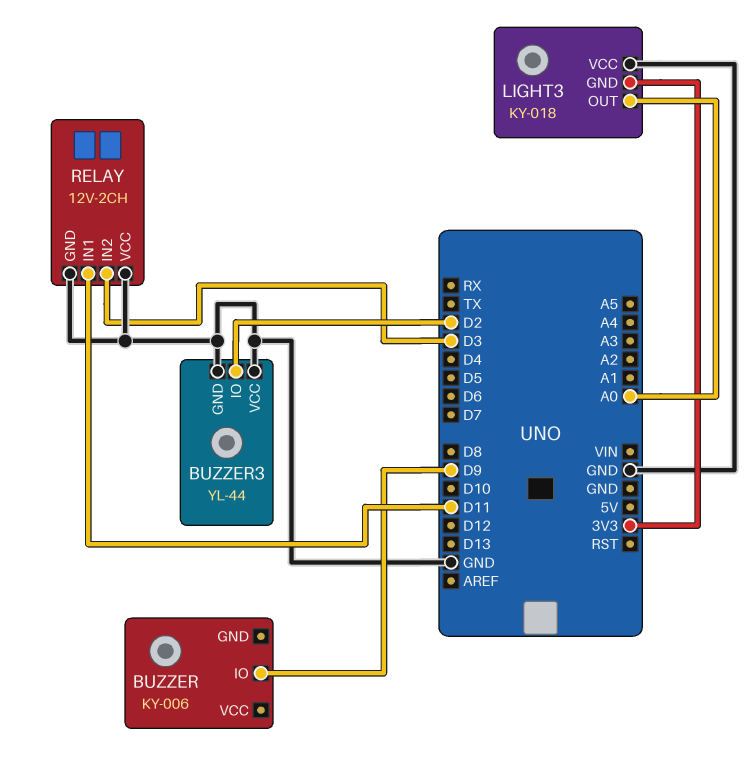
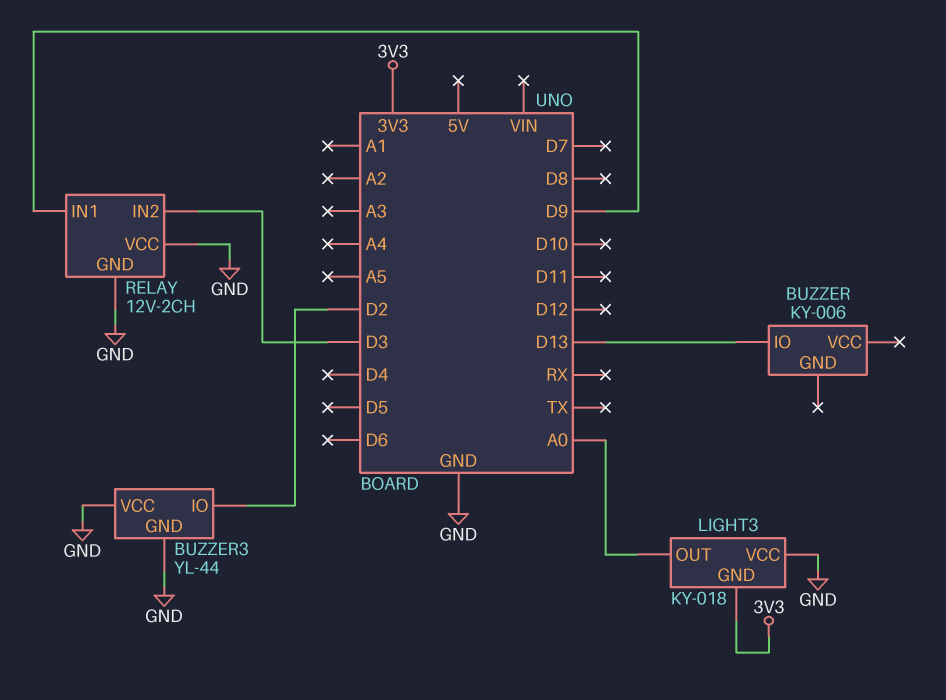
BUZZER pin IO: D9 -> D13
RELAY pin IN1: D11 -> D9

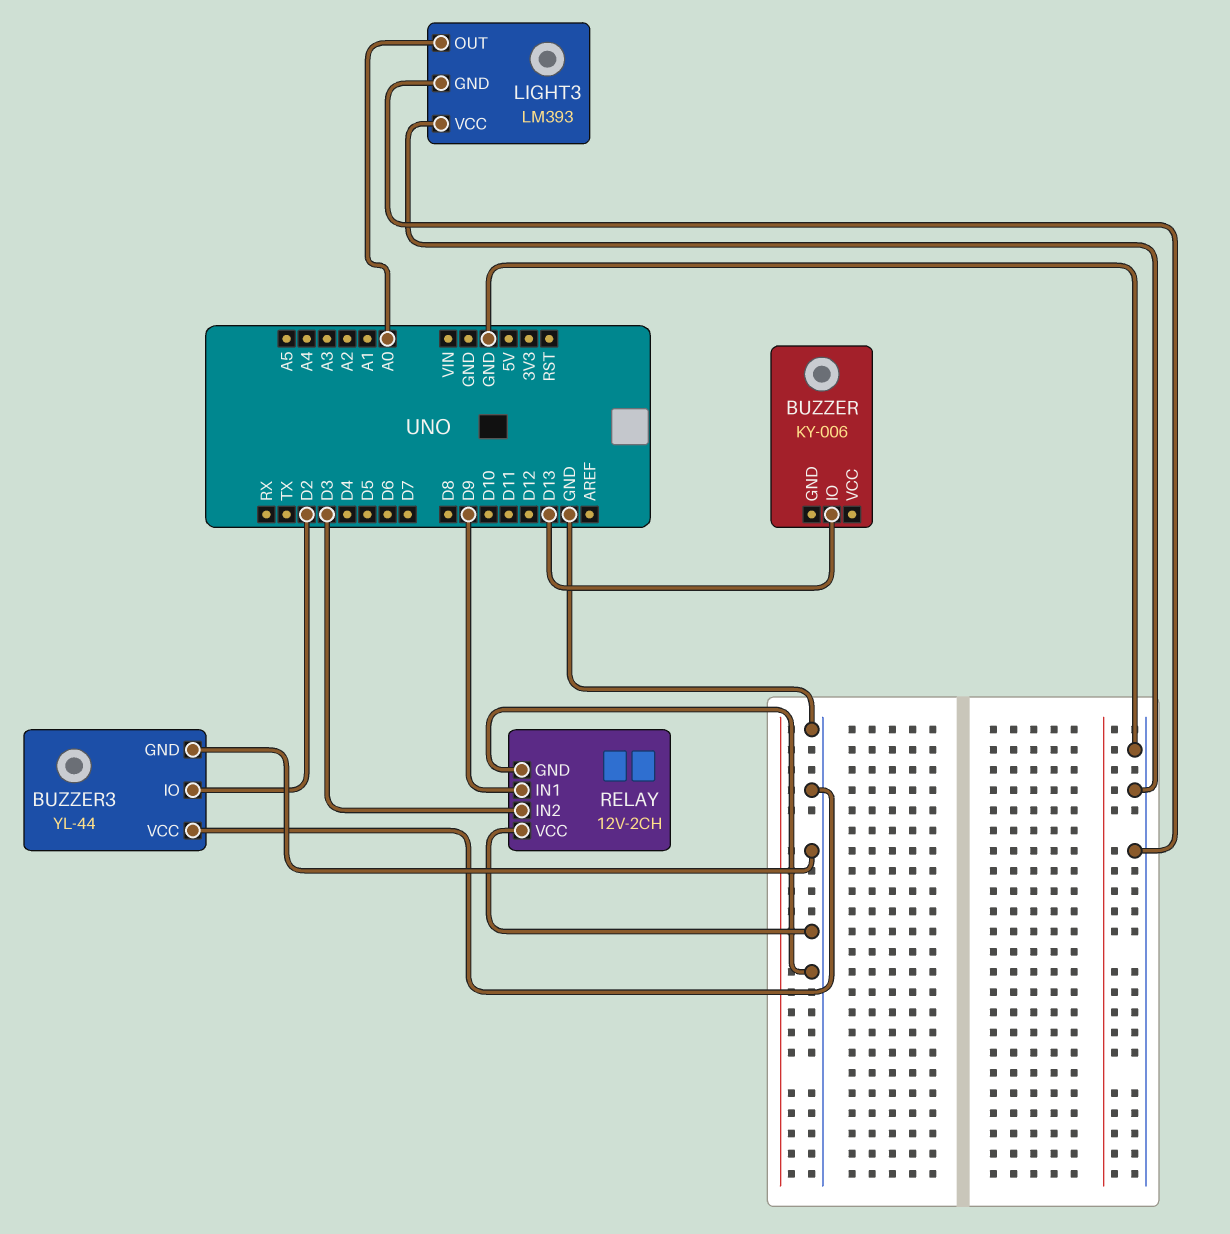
LIGHT3: KY-018 -> LM393
LIGHT3 pin GND: 3V3 -> GND

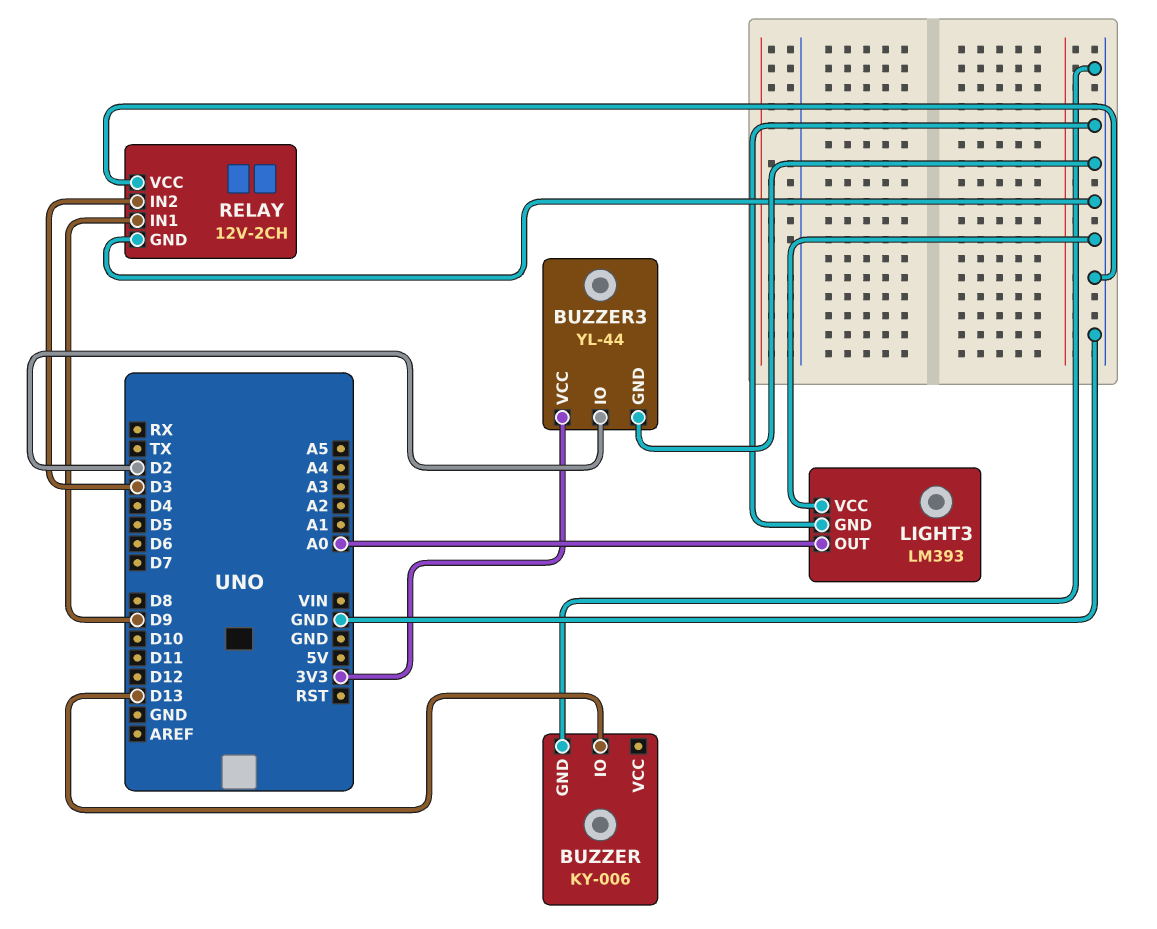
BUZZER pin GND: none -> GND
BUZZER3 pin VCC: GND -> 3V3

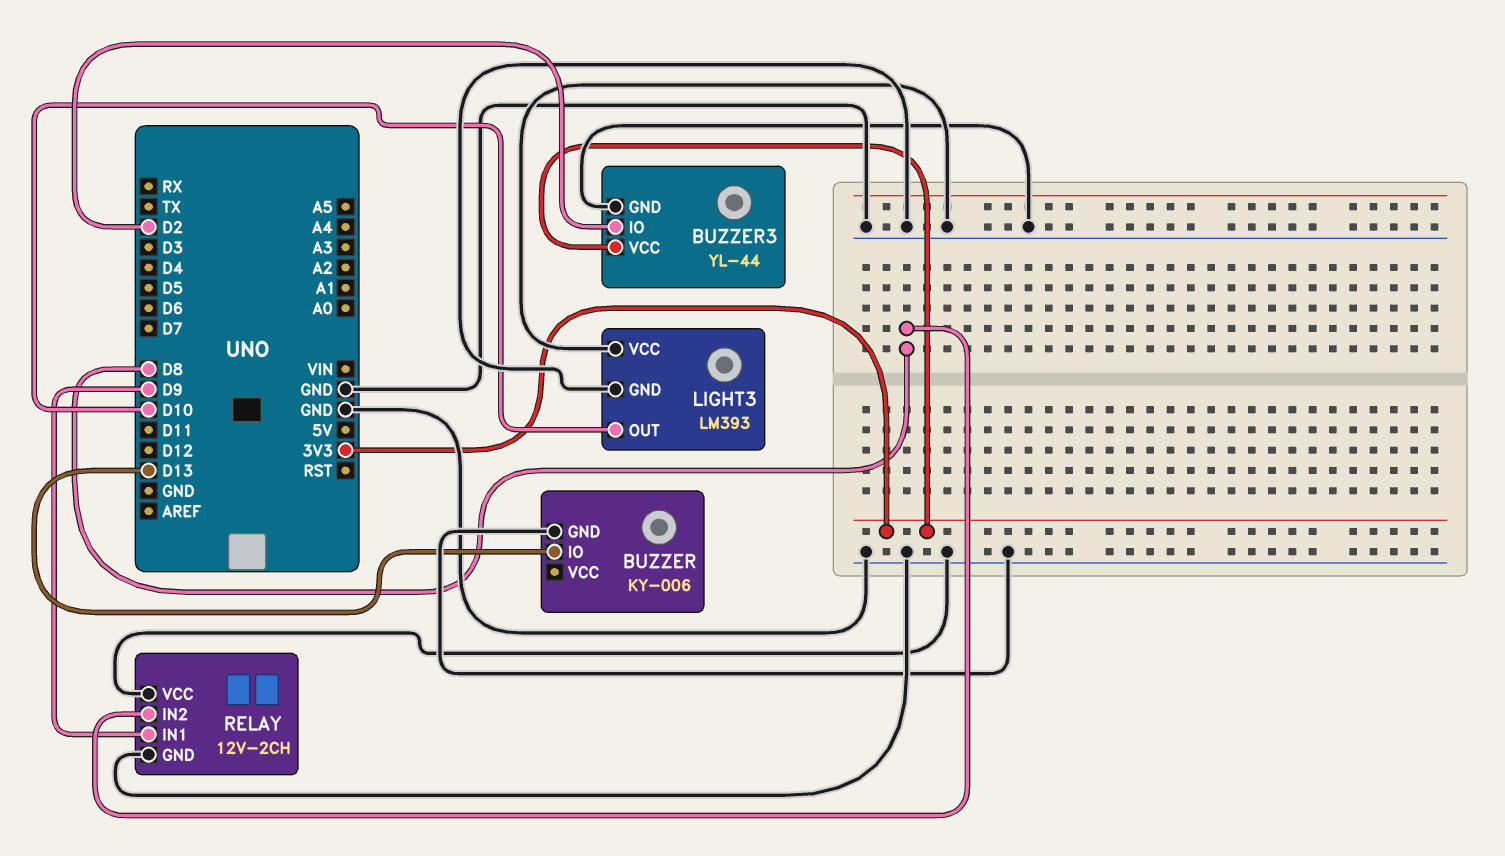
LIGHT3 pin OUT: A0 -> D10
RELAY pin IN2: D3 -> D8

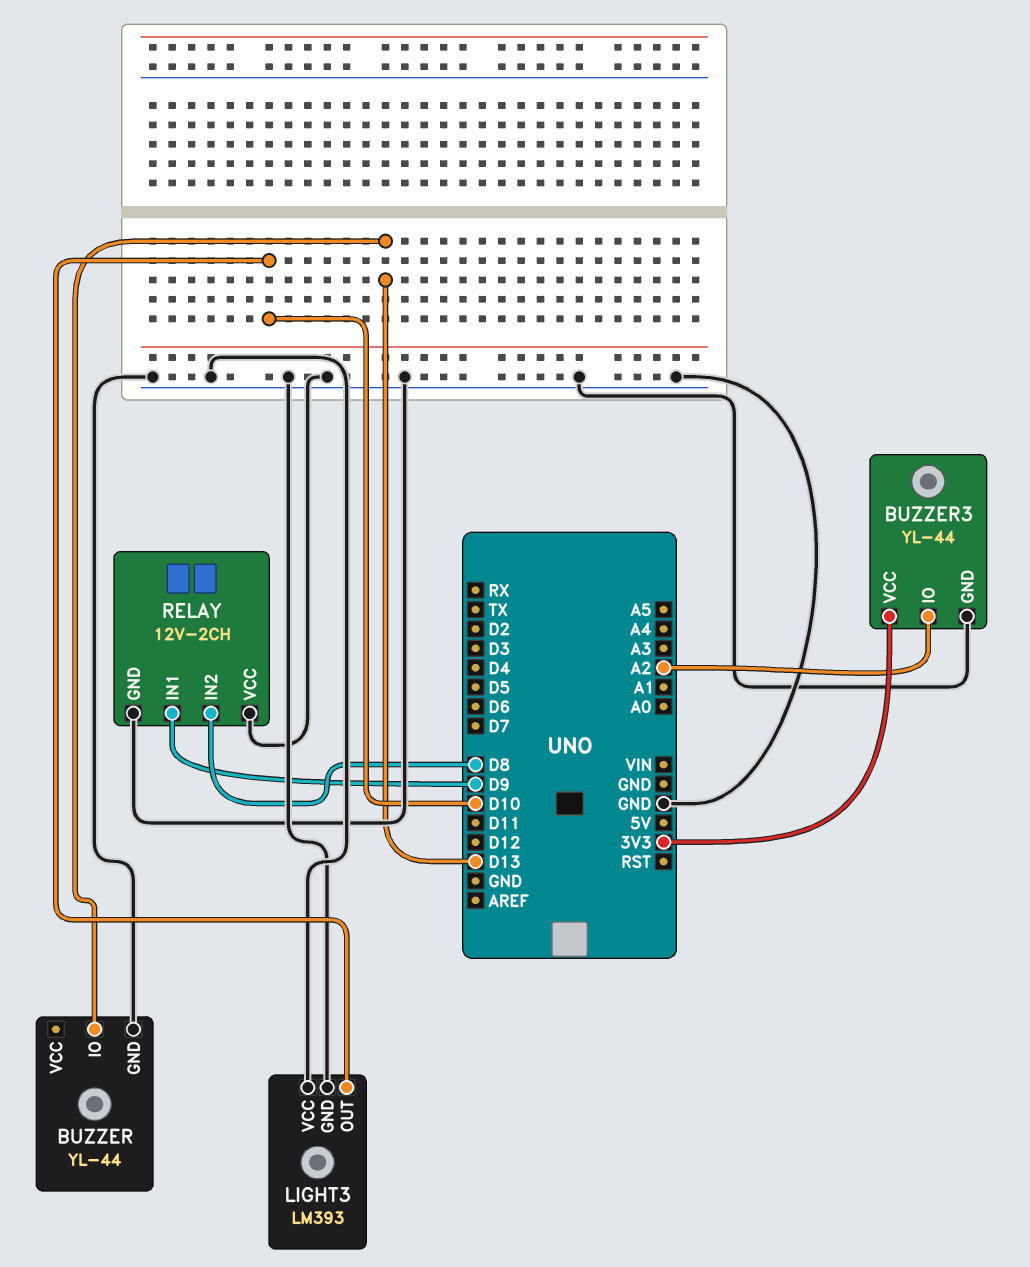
BUZZER: KY-006 -> YL-44
BUZZER3 pin IO: D2 -> A2

